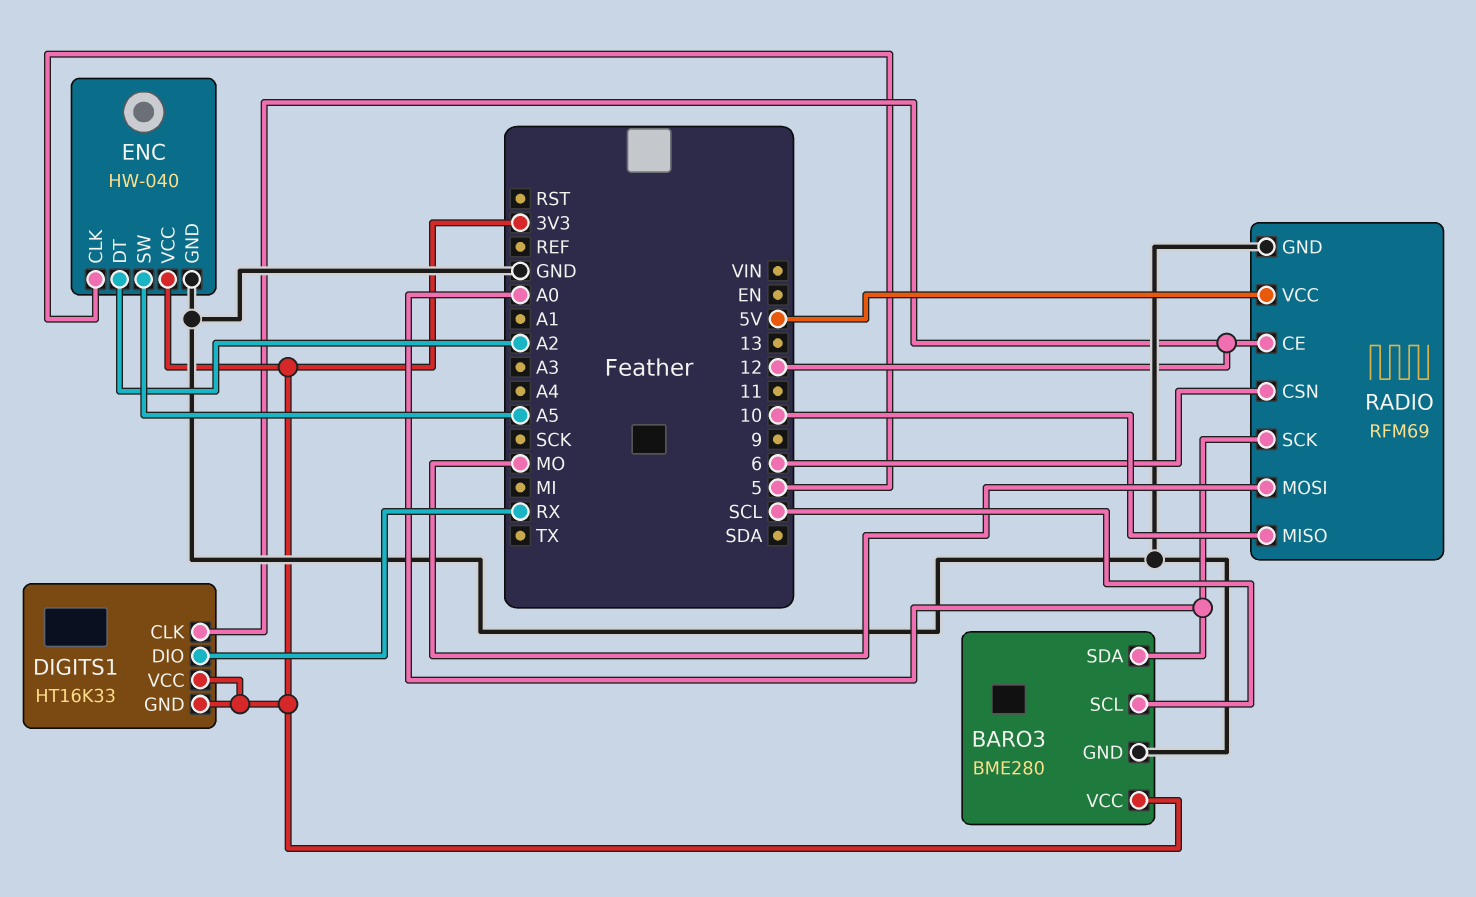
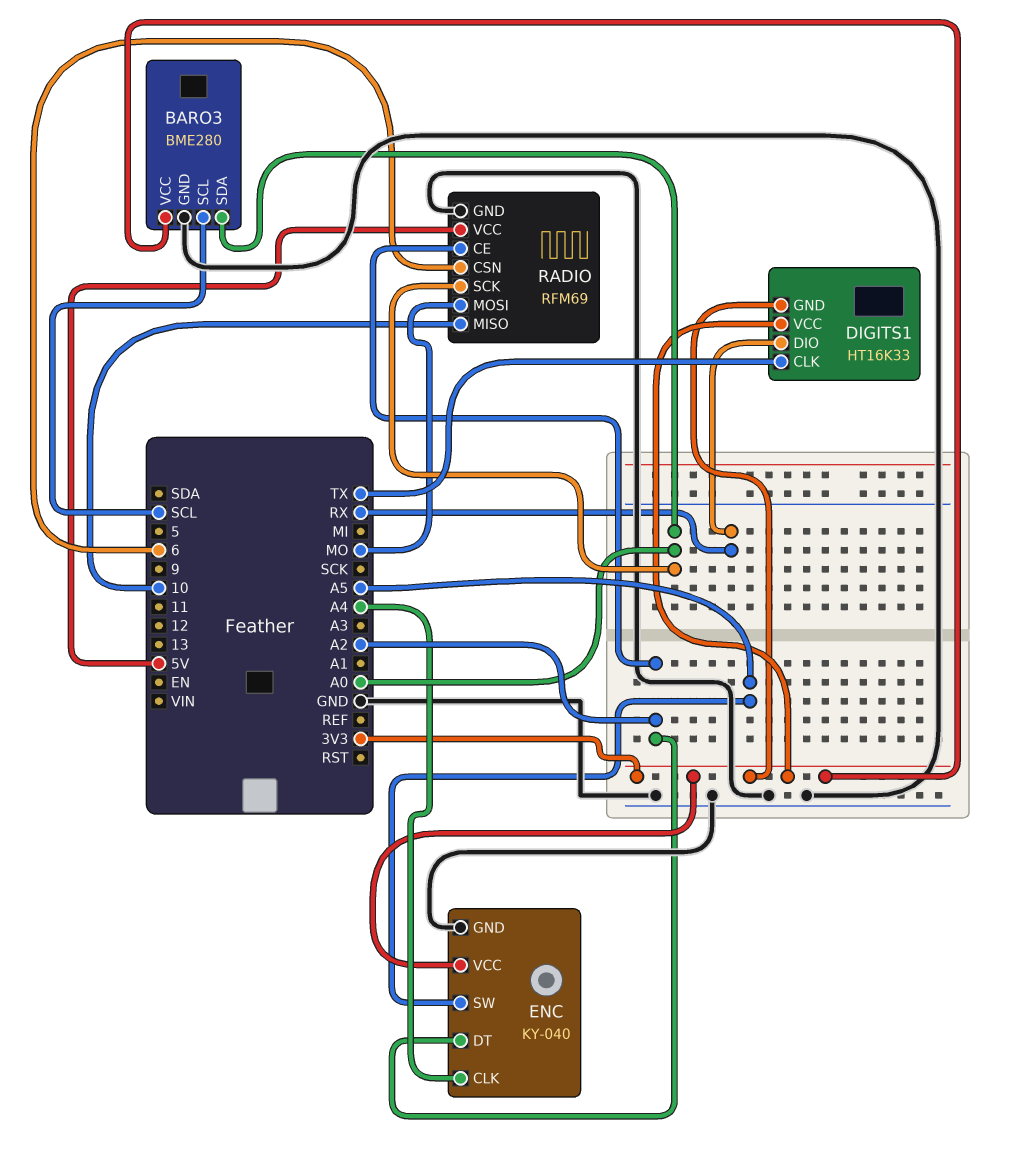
DIGITS1 pin CLK: 12 -> TX
ENC: HW-040 -> KY-040
ENC pin CLK: 5 -> A4
RADIO pin CE: 12 -> A2

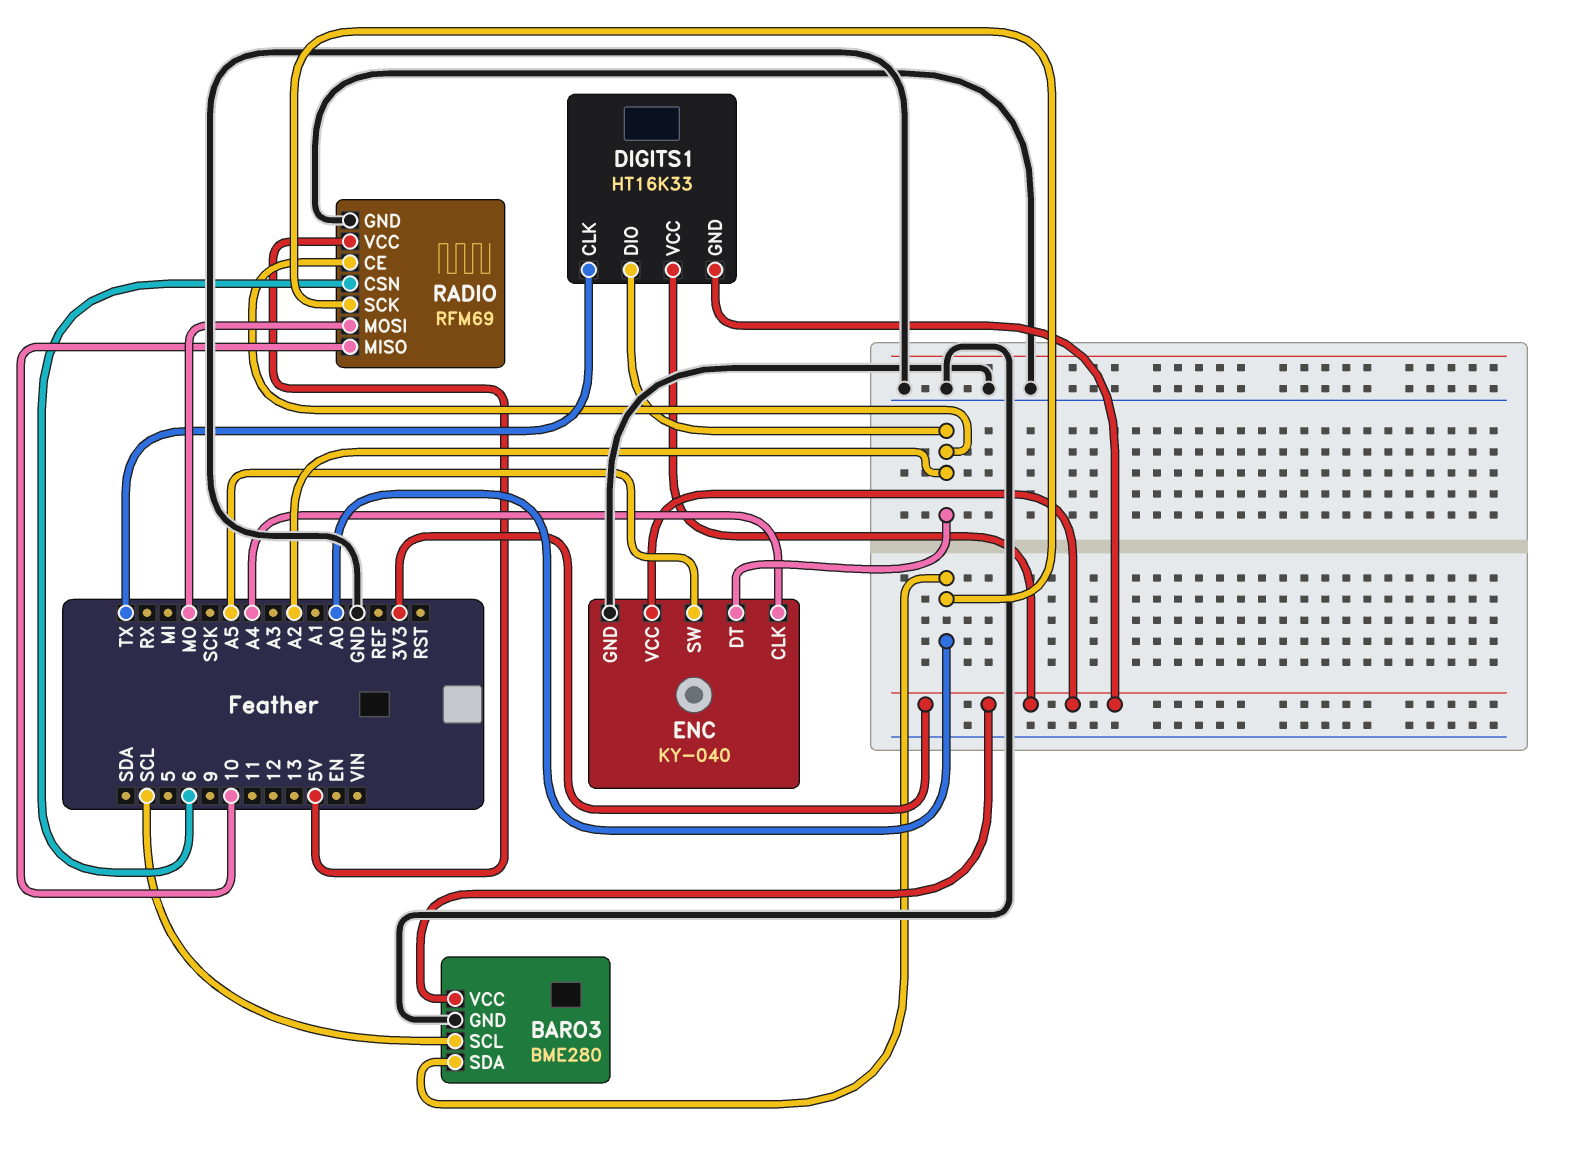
DIGITS1 pin DIO: RX -> A2

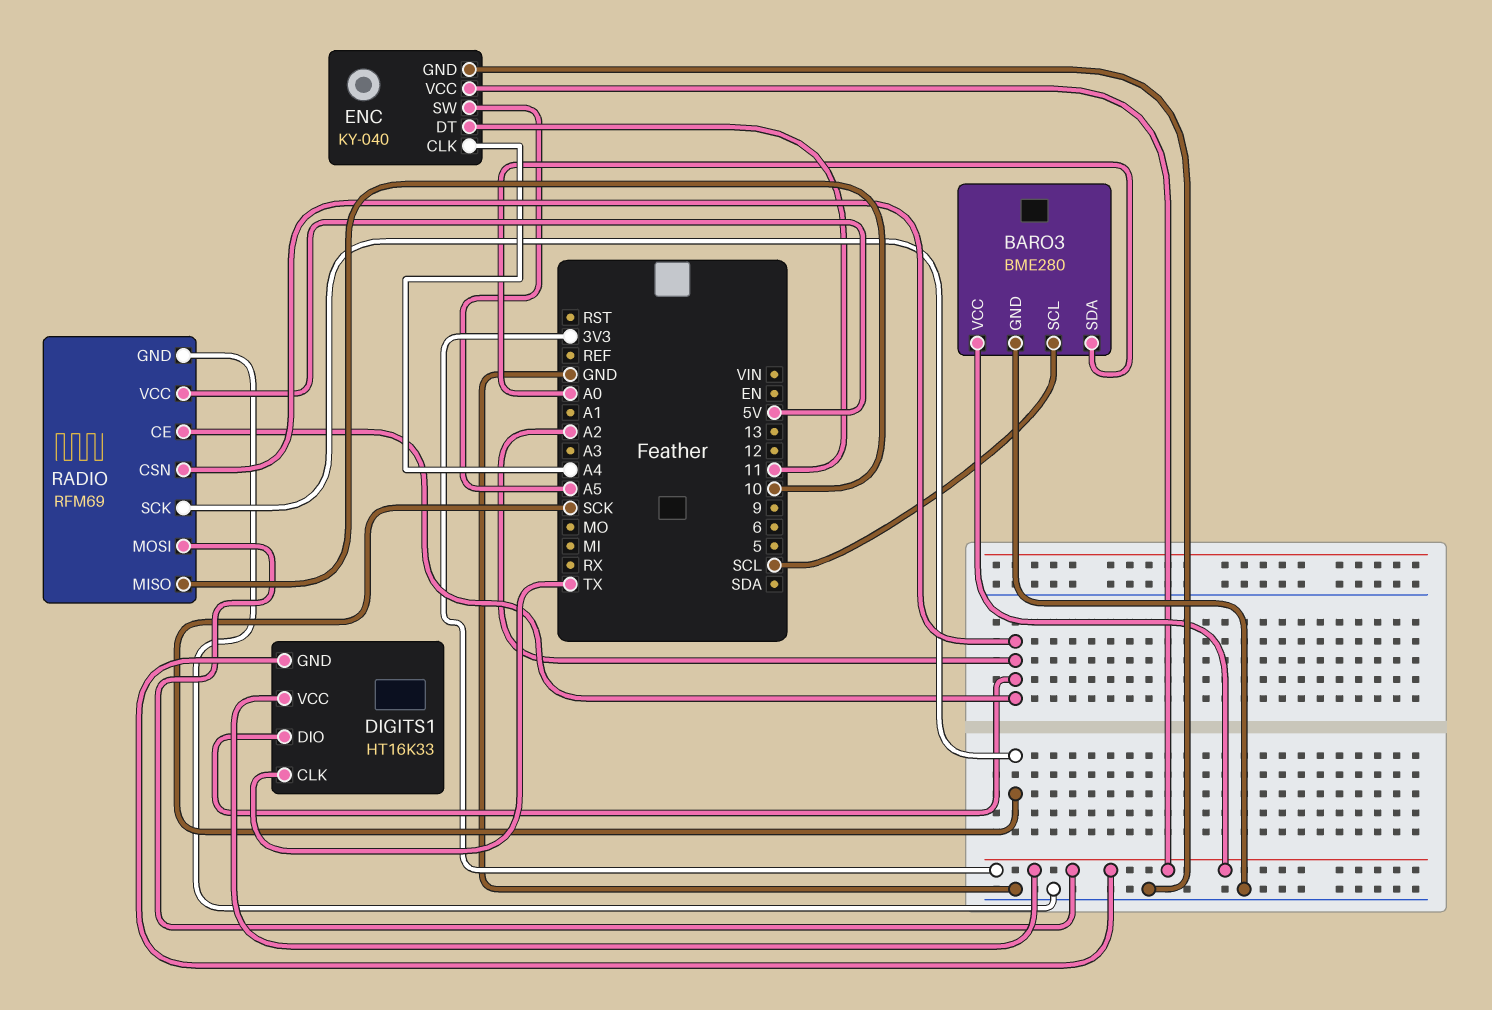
ENC pin DT: A2 -> 11
RADIO pin CSN: 6 -> A2
RADIO pin MOSI: MO -> 3V3
RADIO pin SCK: A0 -> SCK

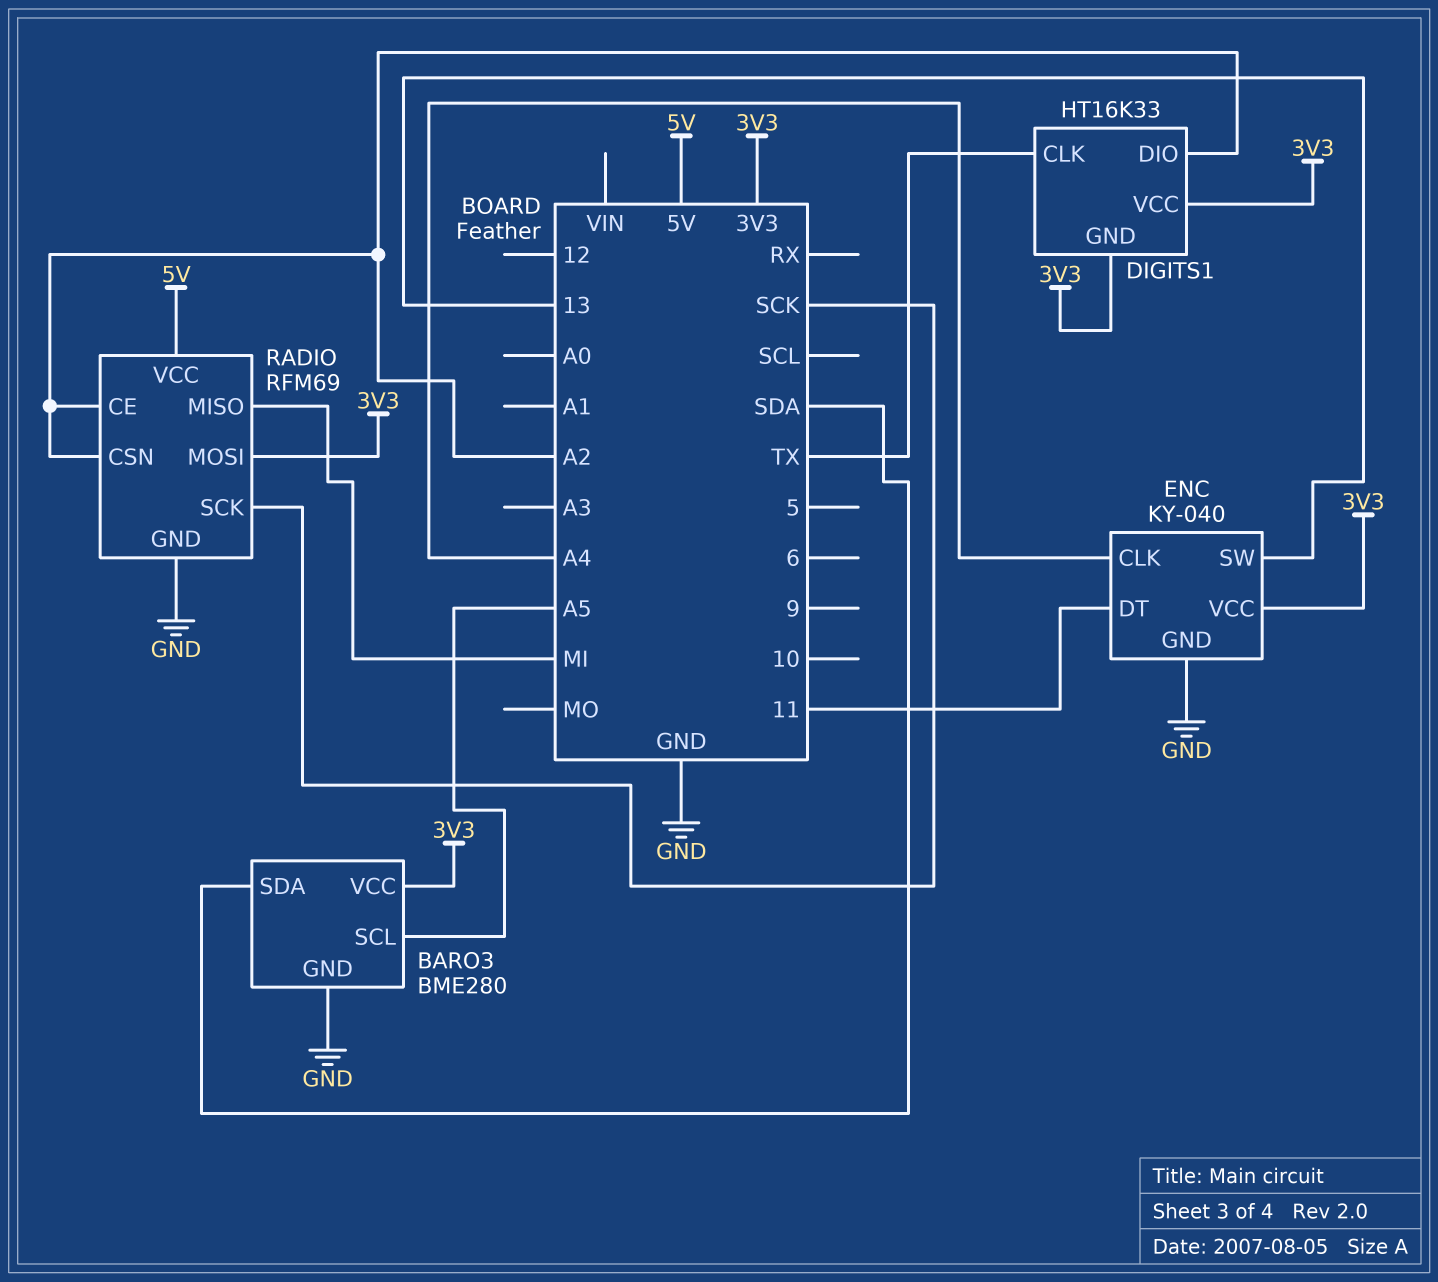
BARO3 pin SCL: SCL -> A5
BARO3 pin SDA: A0 -> SDA
ENC pin SW: A5 -> 13
RADIO pin MISO: 10 -> MI

